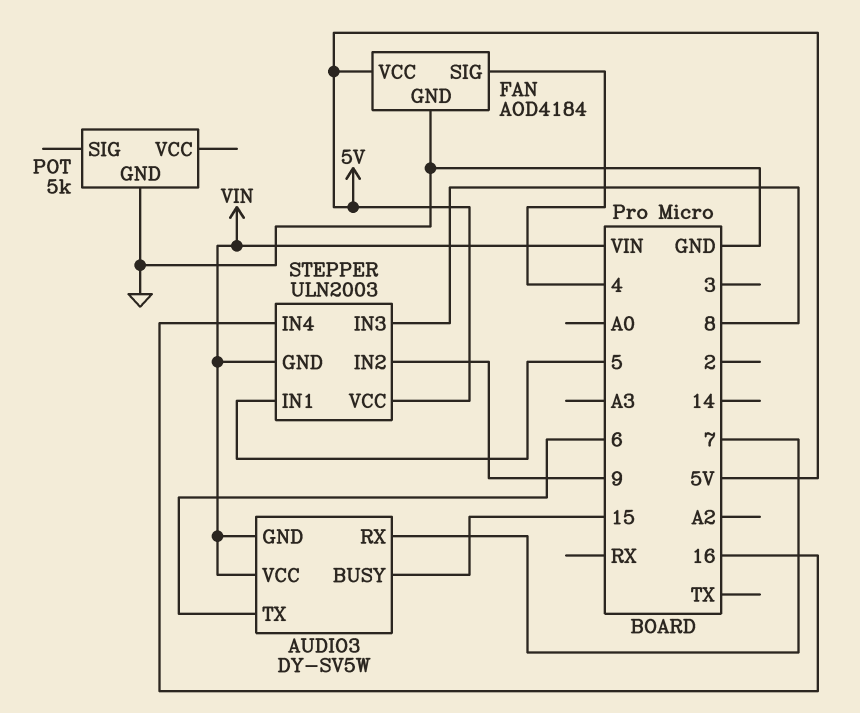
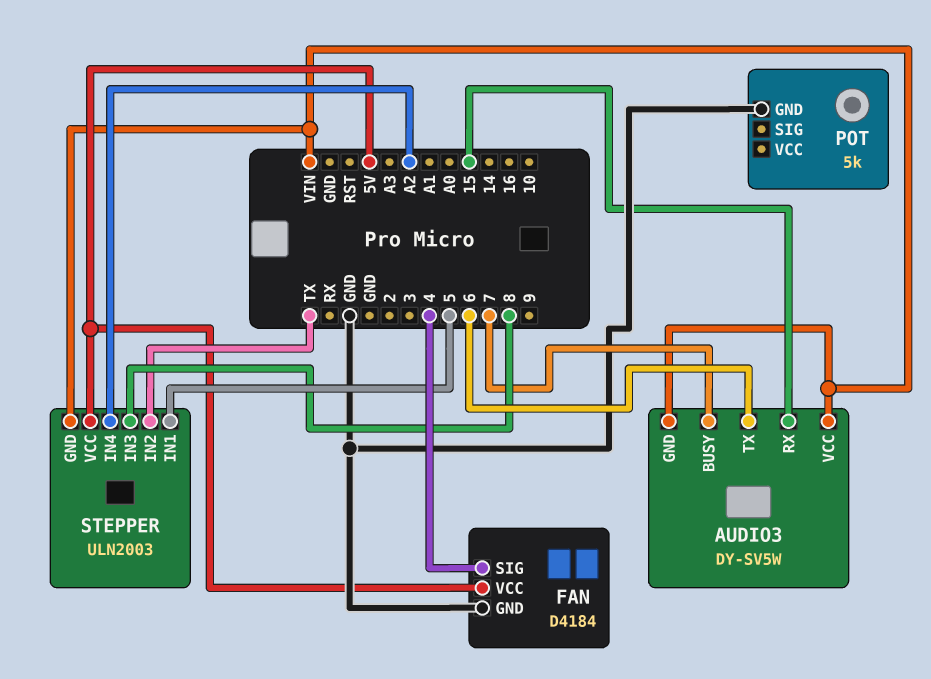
AUDIO3 pin BUSY: 15 -> 7
AUDIO3 pin RX: 7 -> 15
FAN: AOD4184 -> D4184
STEPPER pin IN2: 9 -> TX
STEPPER pin IN4: 16 -> A2

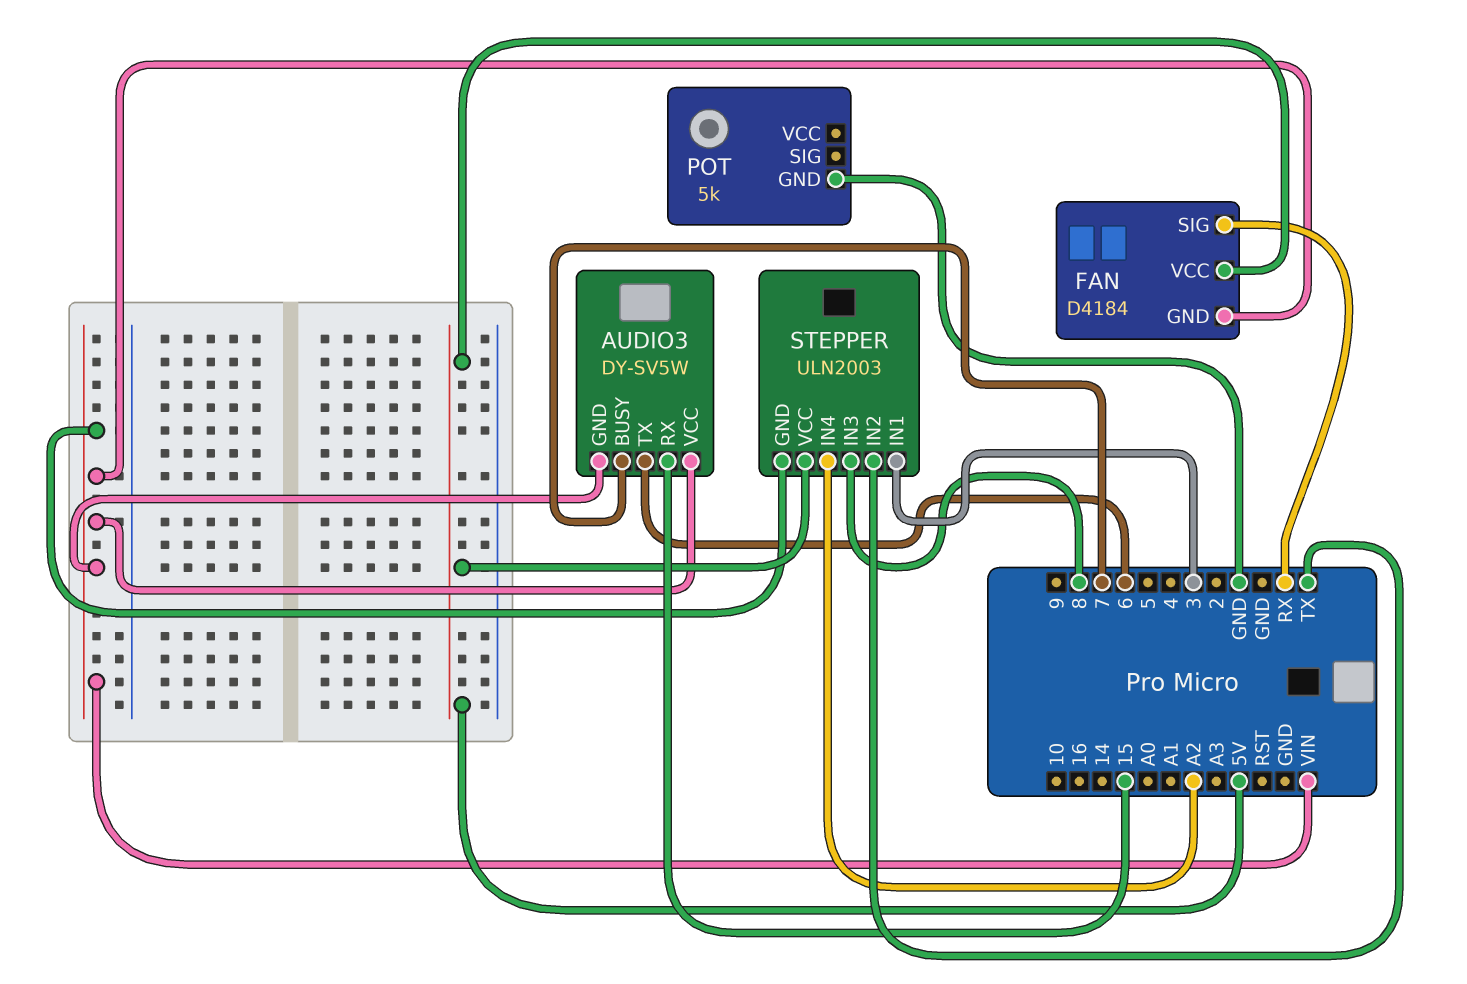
FAN pin GND: GND -> VIN
FAN pin SIG: 4 -> RX
STEPPER pin IN1: 5 -> 3

